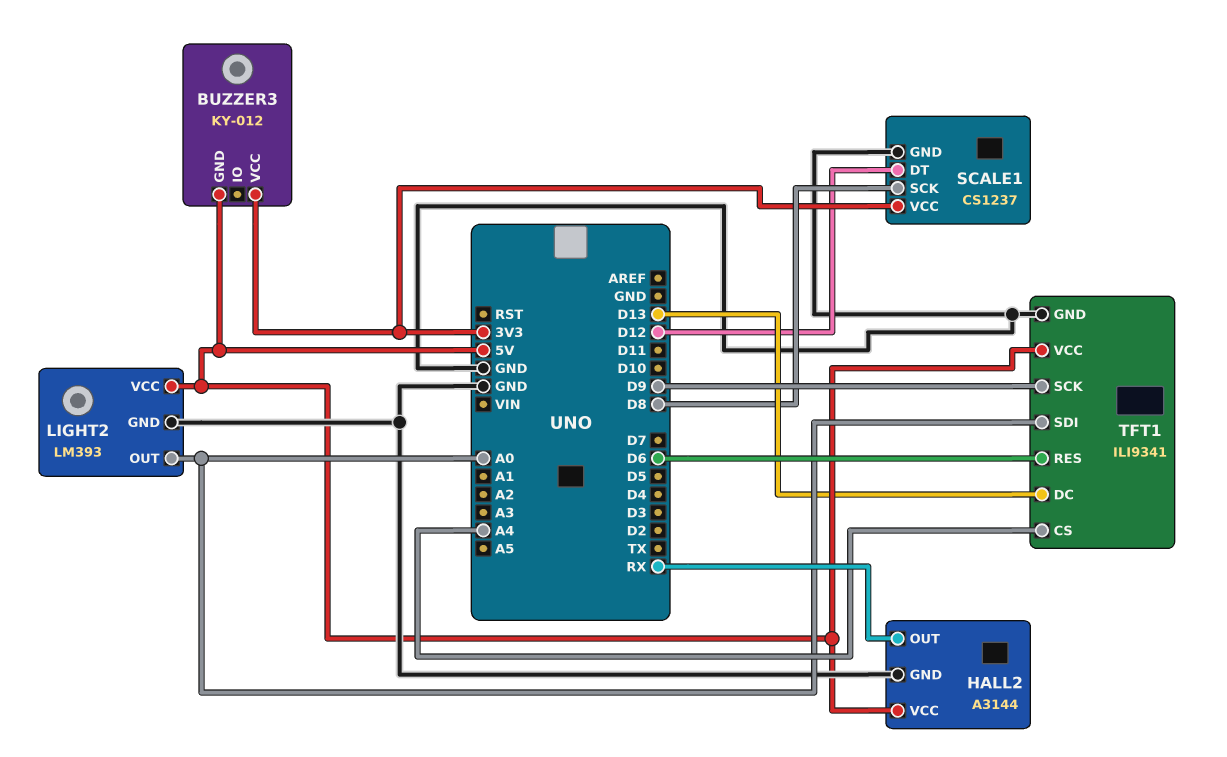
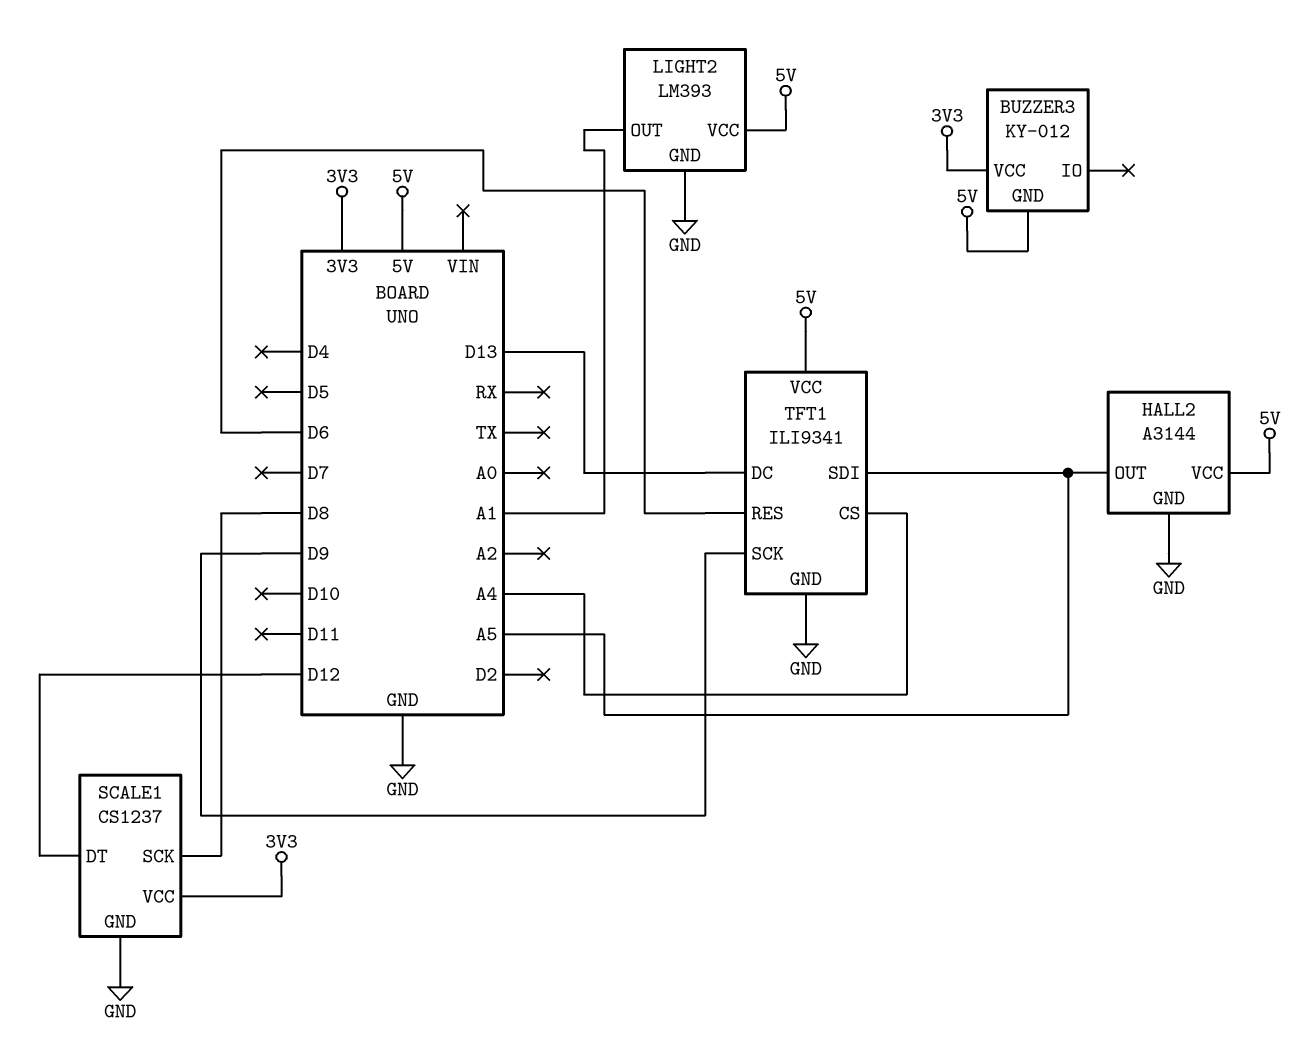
HALL2 pin OUT: RX -> A5
LIGHT2 pin OUT: A0 -> A1
TFT1 pin SDI: A0 -> A5

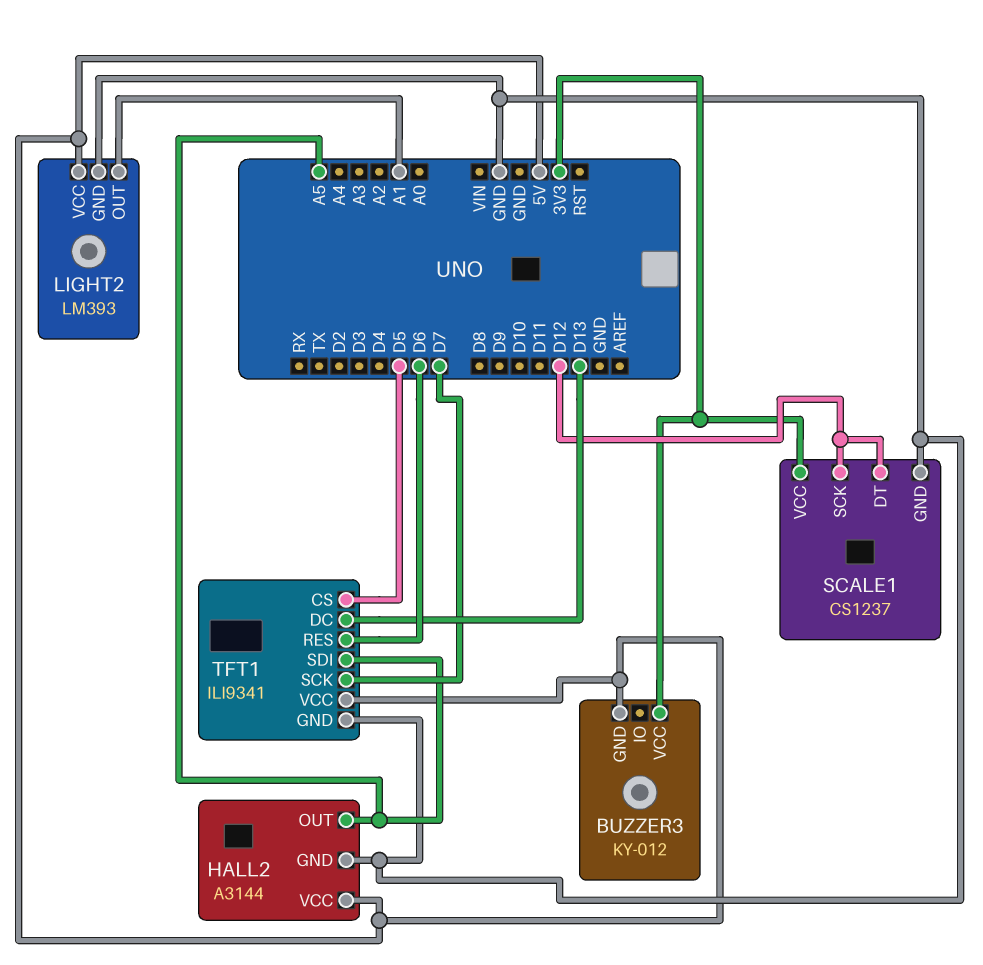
SCALE1 pin SCK: D8 -> D12
TFT1 pin CS: A4 -> D5
TFT1 pin SCK: D9 -> D7

